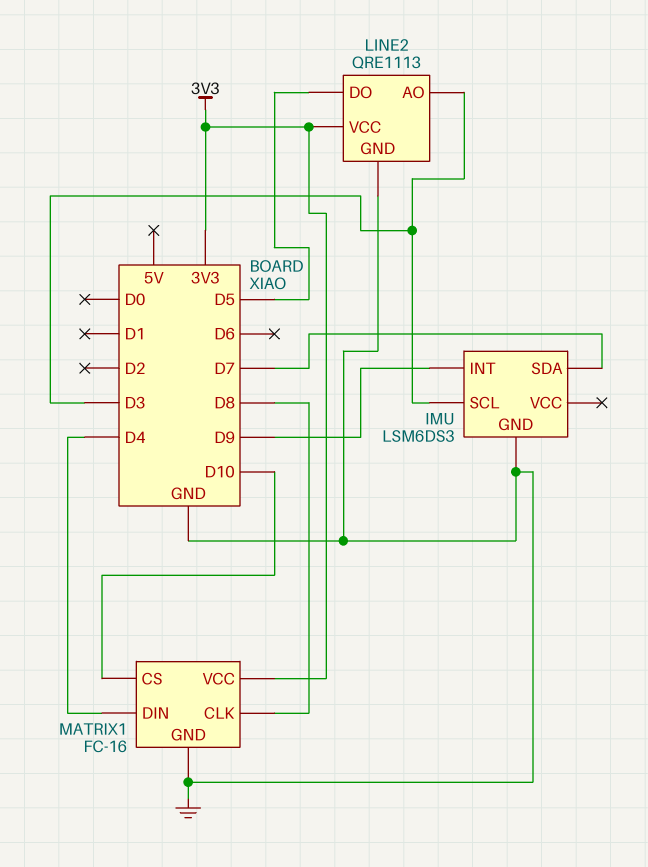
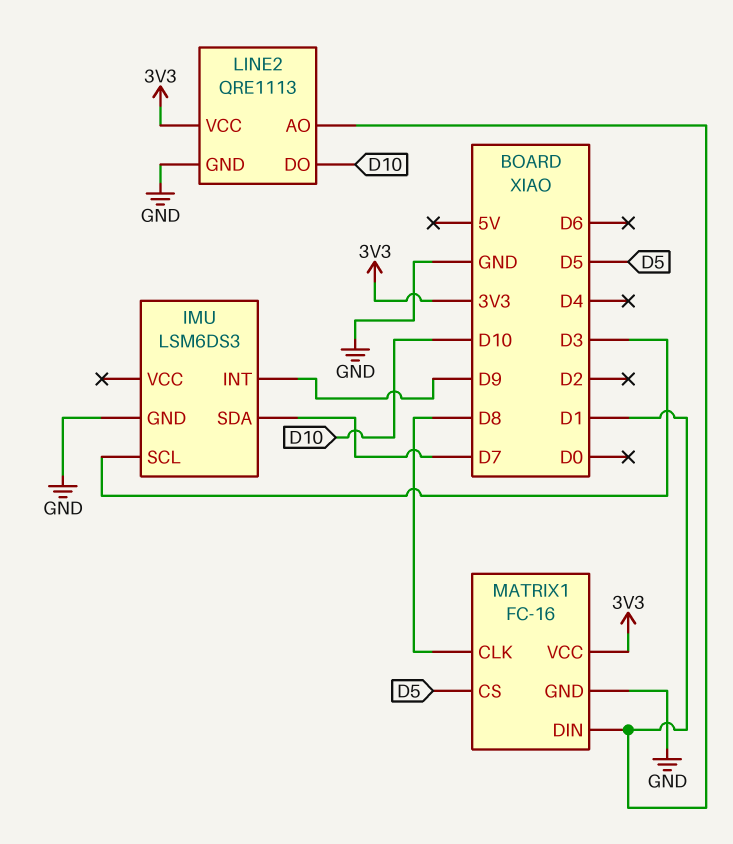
LINE2 pin AO: D3 -> D1
LINE2 pin DO: D5 -> D10
MATRIX1 pin CS: D10 -> D5
MATRIX1 pin DIN: D4 -> D1

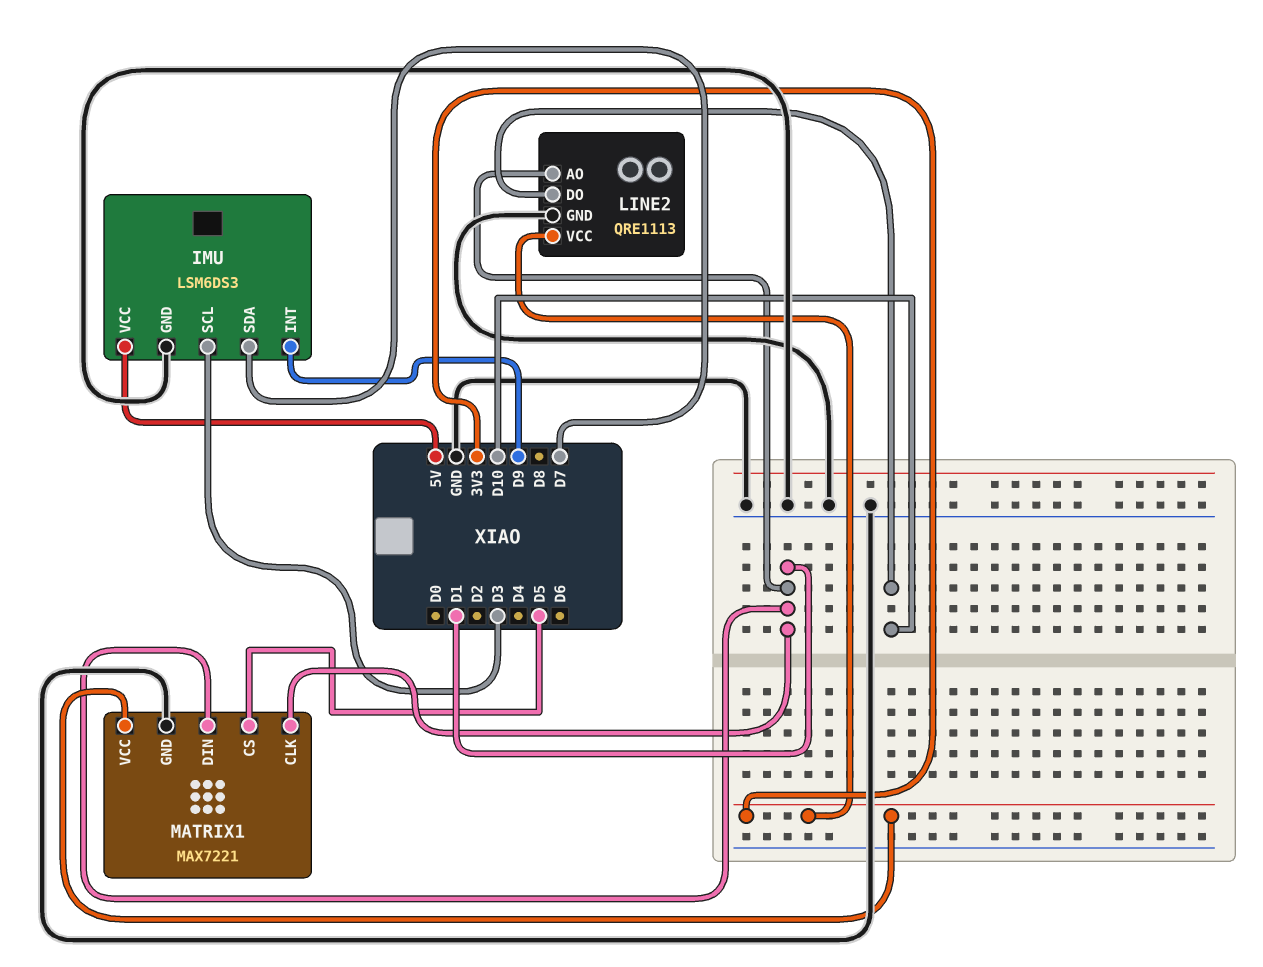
IMU pin VCC: none -> 5V
MATRIX1: FC-16 -> MAX7221
MATRIX1 pin CLK: D8 -> D1

